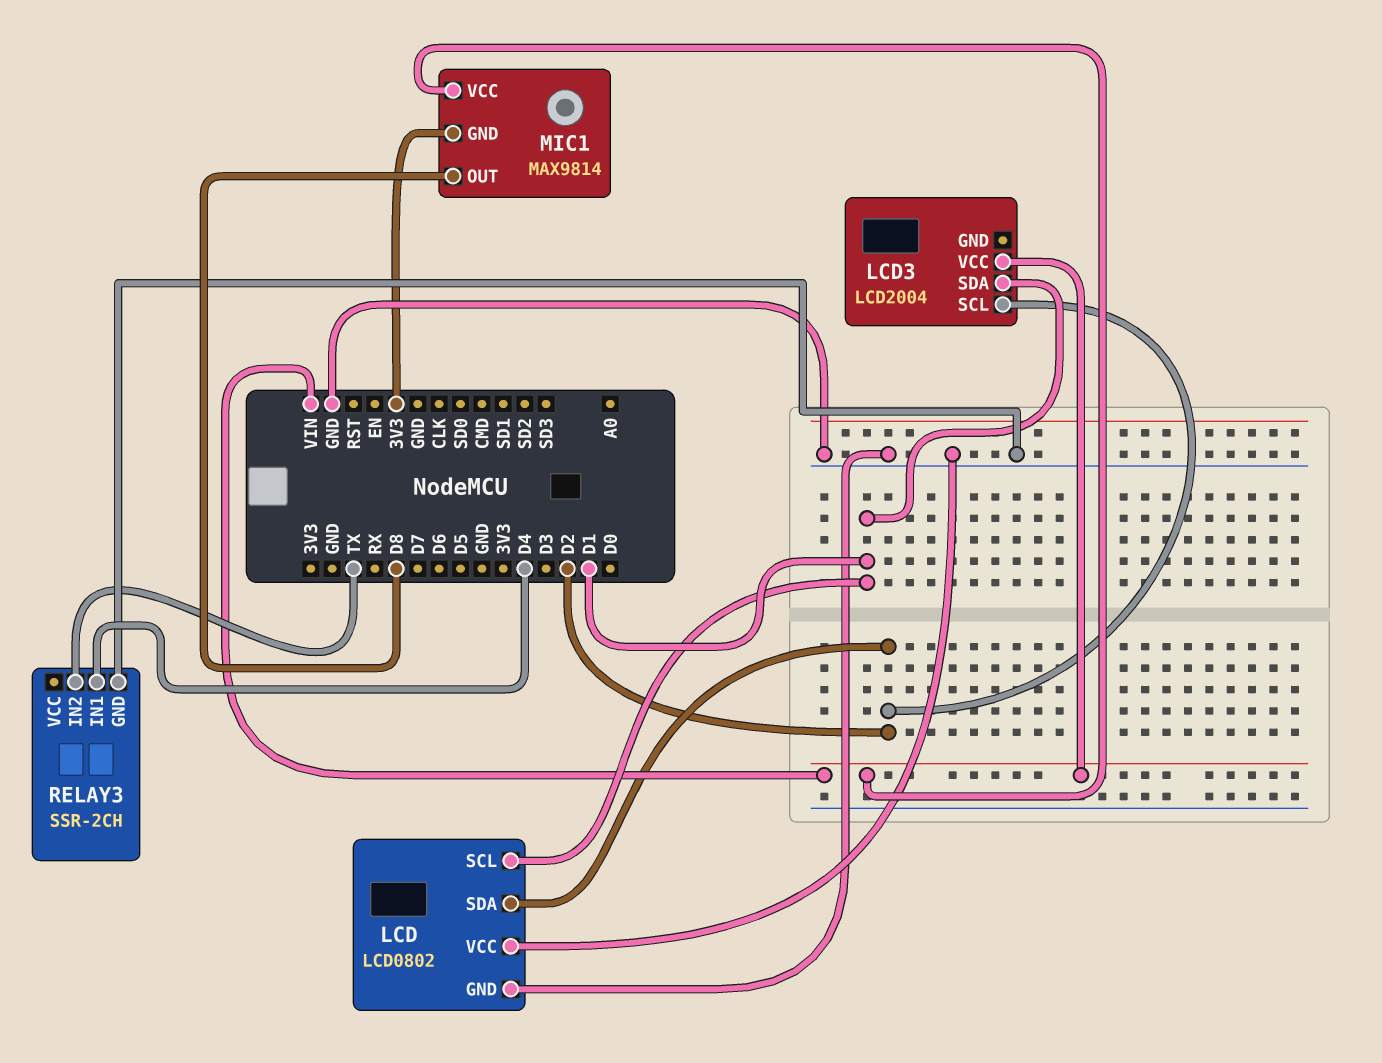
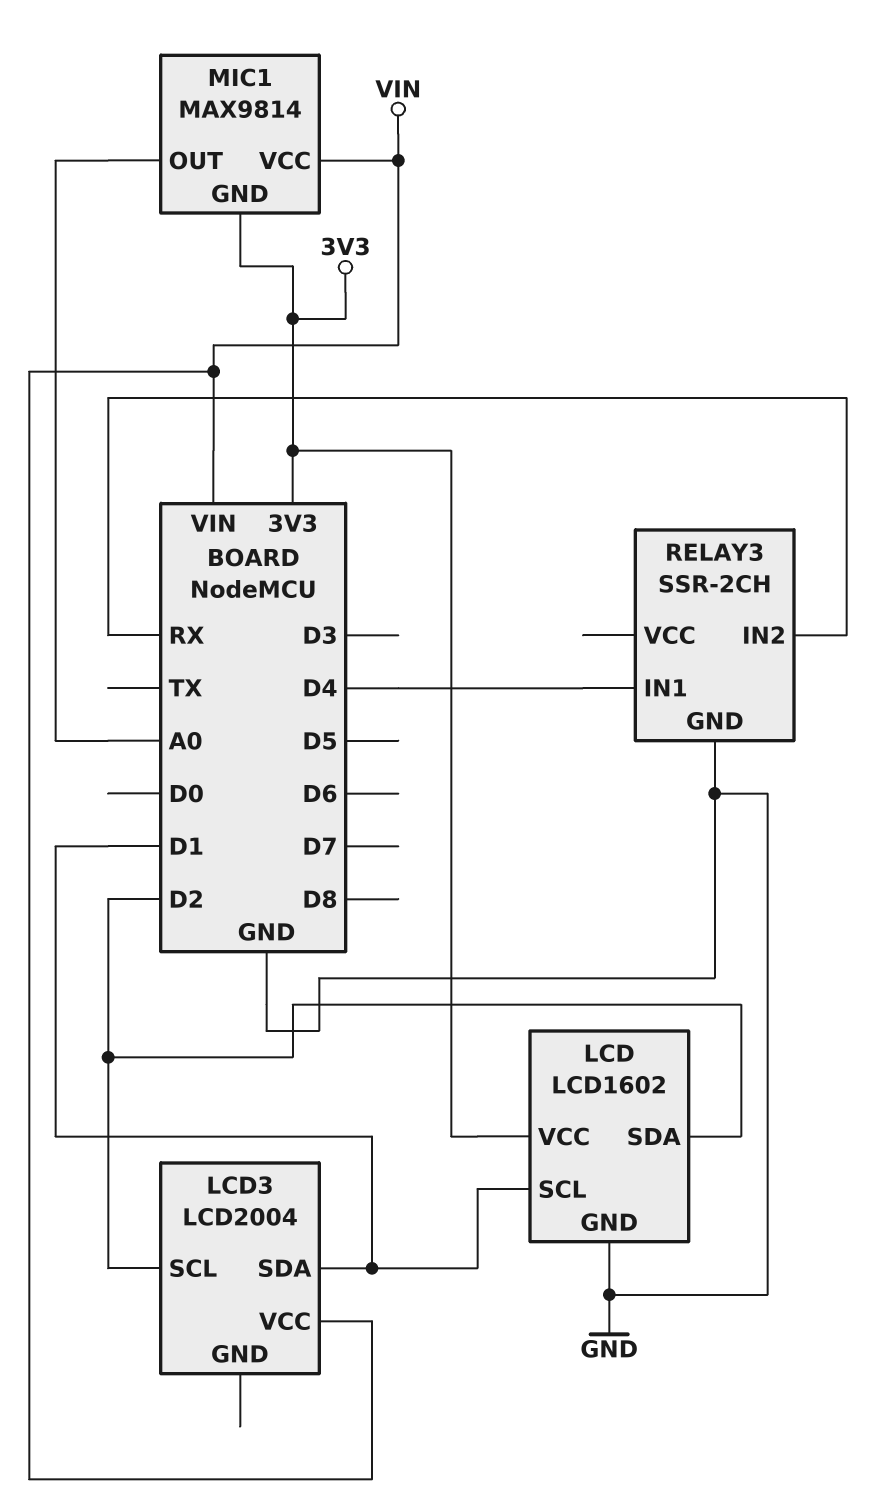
LCD: LCD0802 -> LCD1602
LCD pin VCC: GND -> 3V3
MIC1 pin OUT: D8 -> A0
RELAY3 pin IN2: TX -> RX

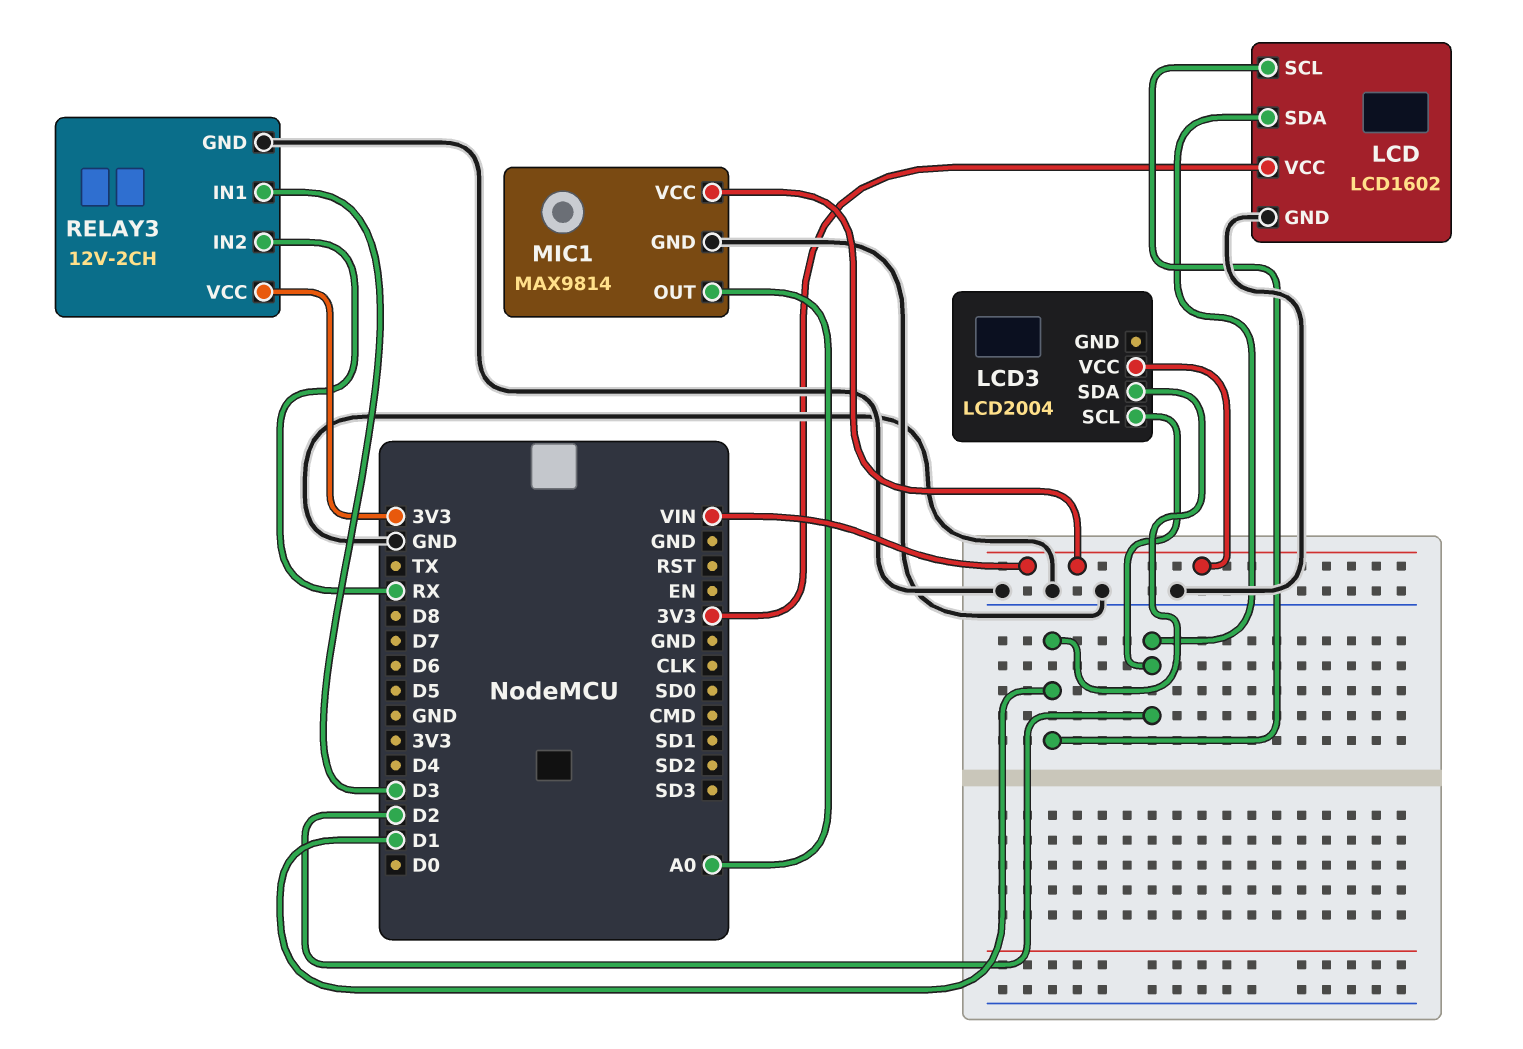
MIC1 pin GND: 3V3 -> GND
RELAY3: SSR-2CH -> 12V-2CH
RELAY3 pin IN1: D4 -> D3
RELAY3 pin VCC: none -> 3V3

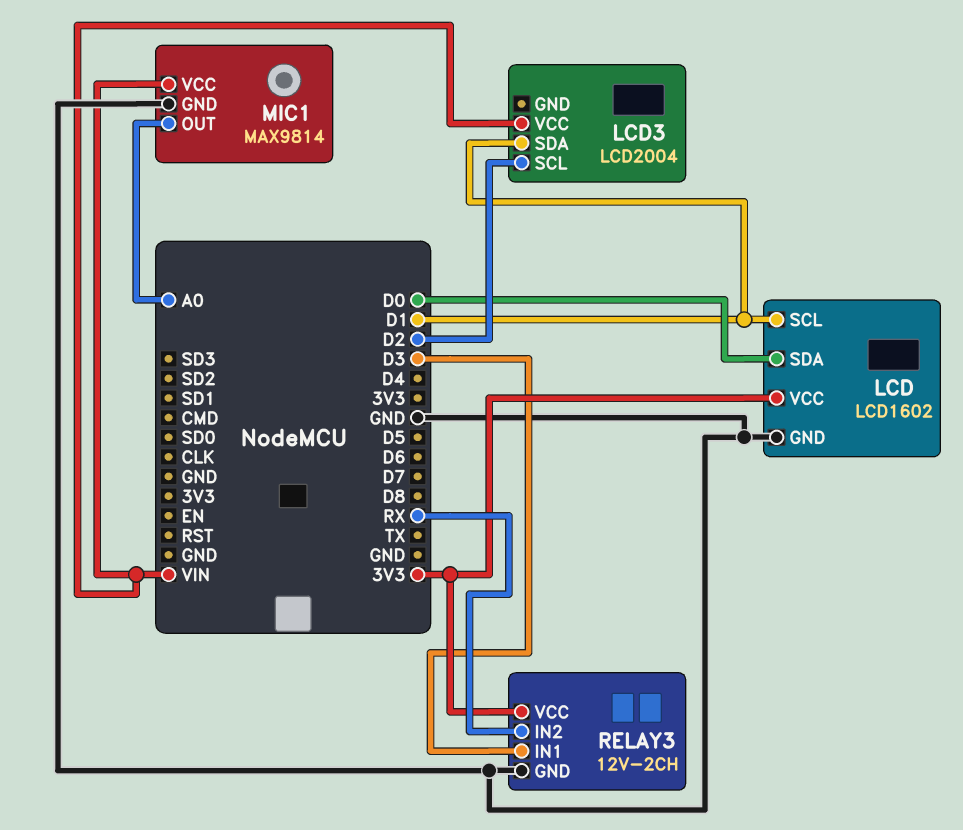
LCD pin SDA: D2 -> D0

